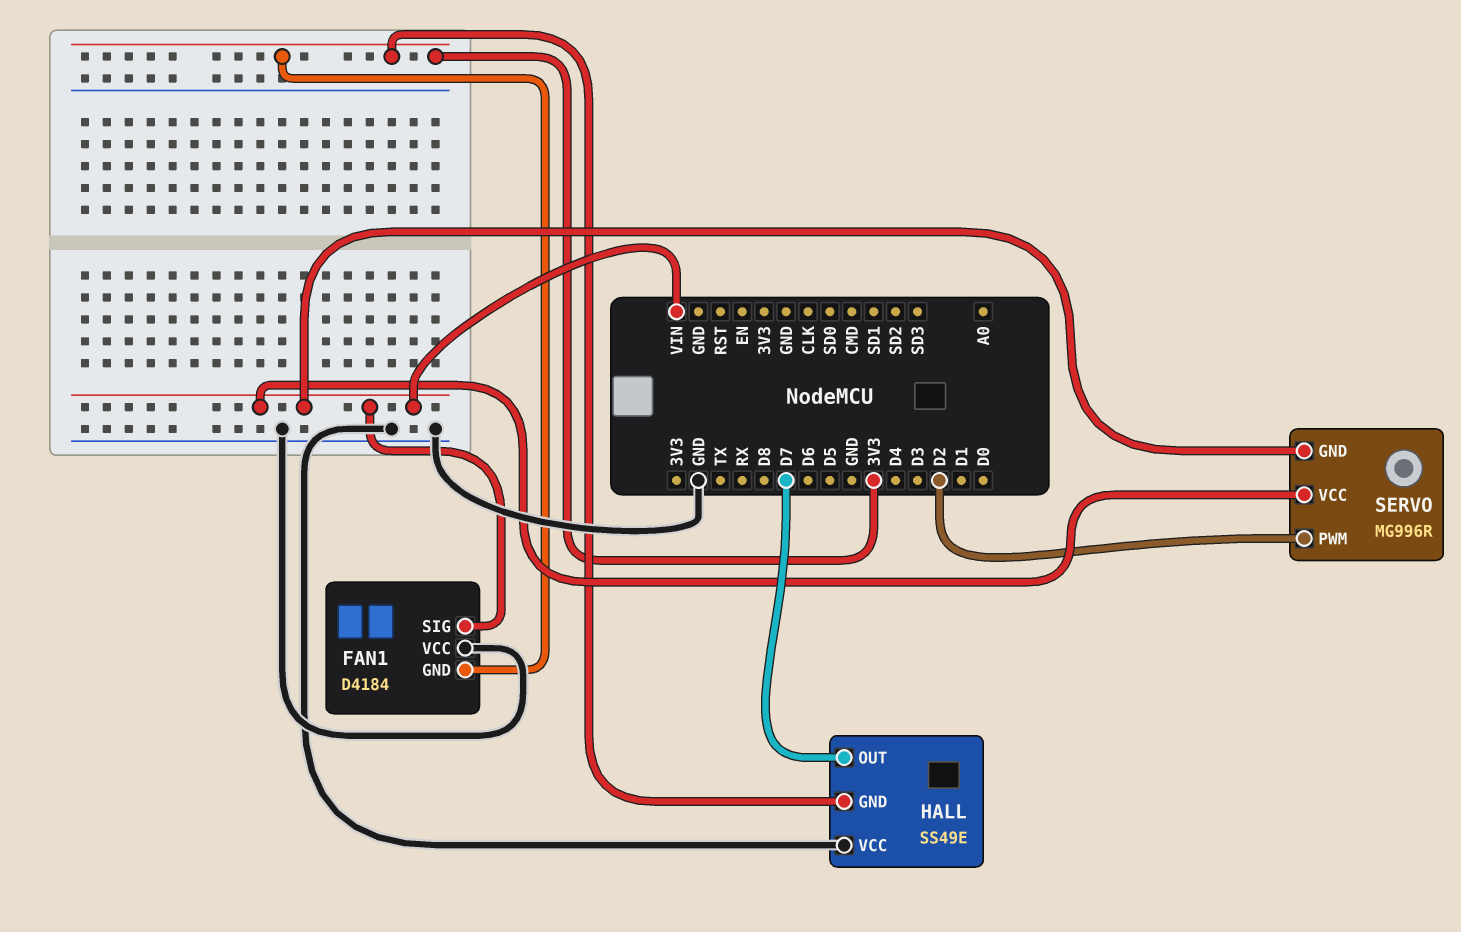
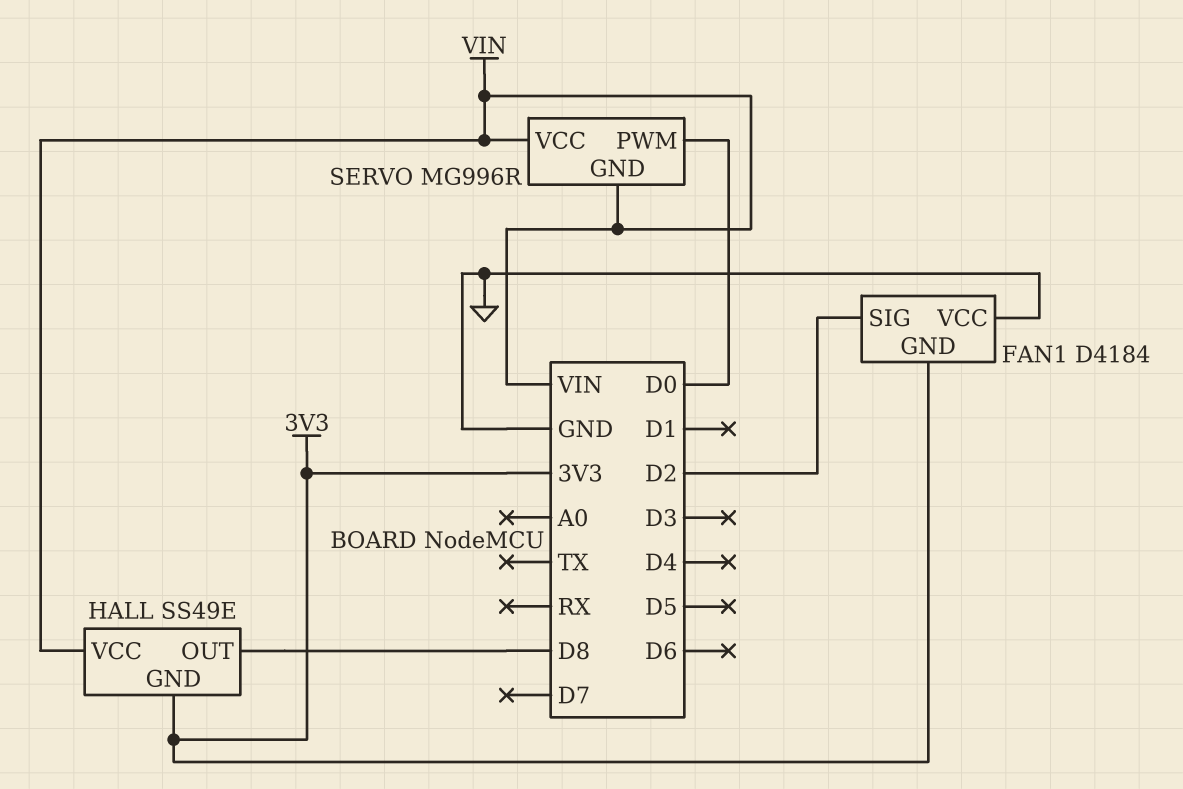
FAN1 pin SIG: VIN -> D2
HALL pin OUT: D7 -> D8
HALL pin VCC: GND -> VIN
SERVO pin PWM: D2 -> D0

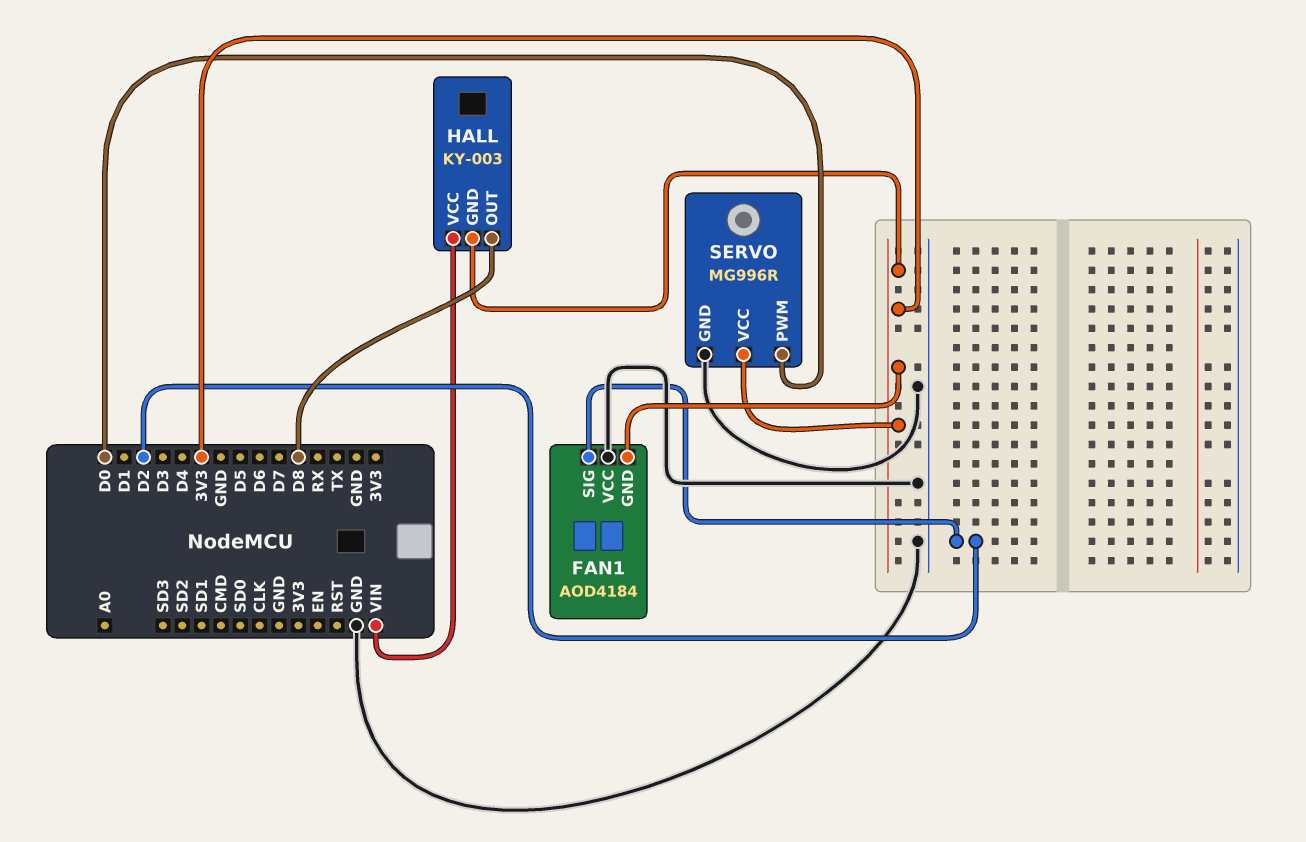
FAN1: D4184 -> AOD4184
HALL: SS49E -> KY-003
SERVO pin GND: VIN -> GND
SERVO pin VCC: VIN -> 3V3

